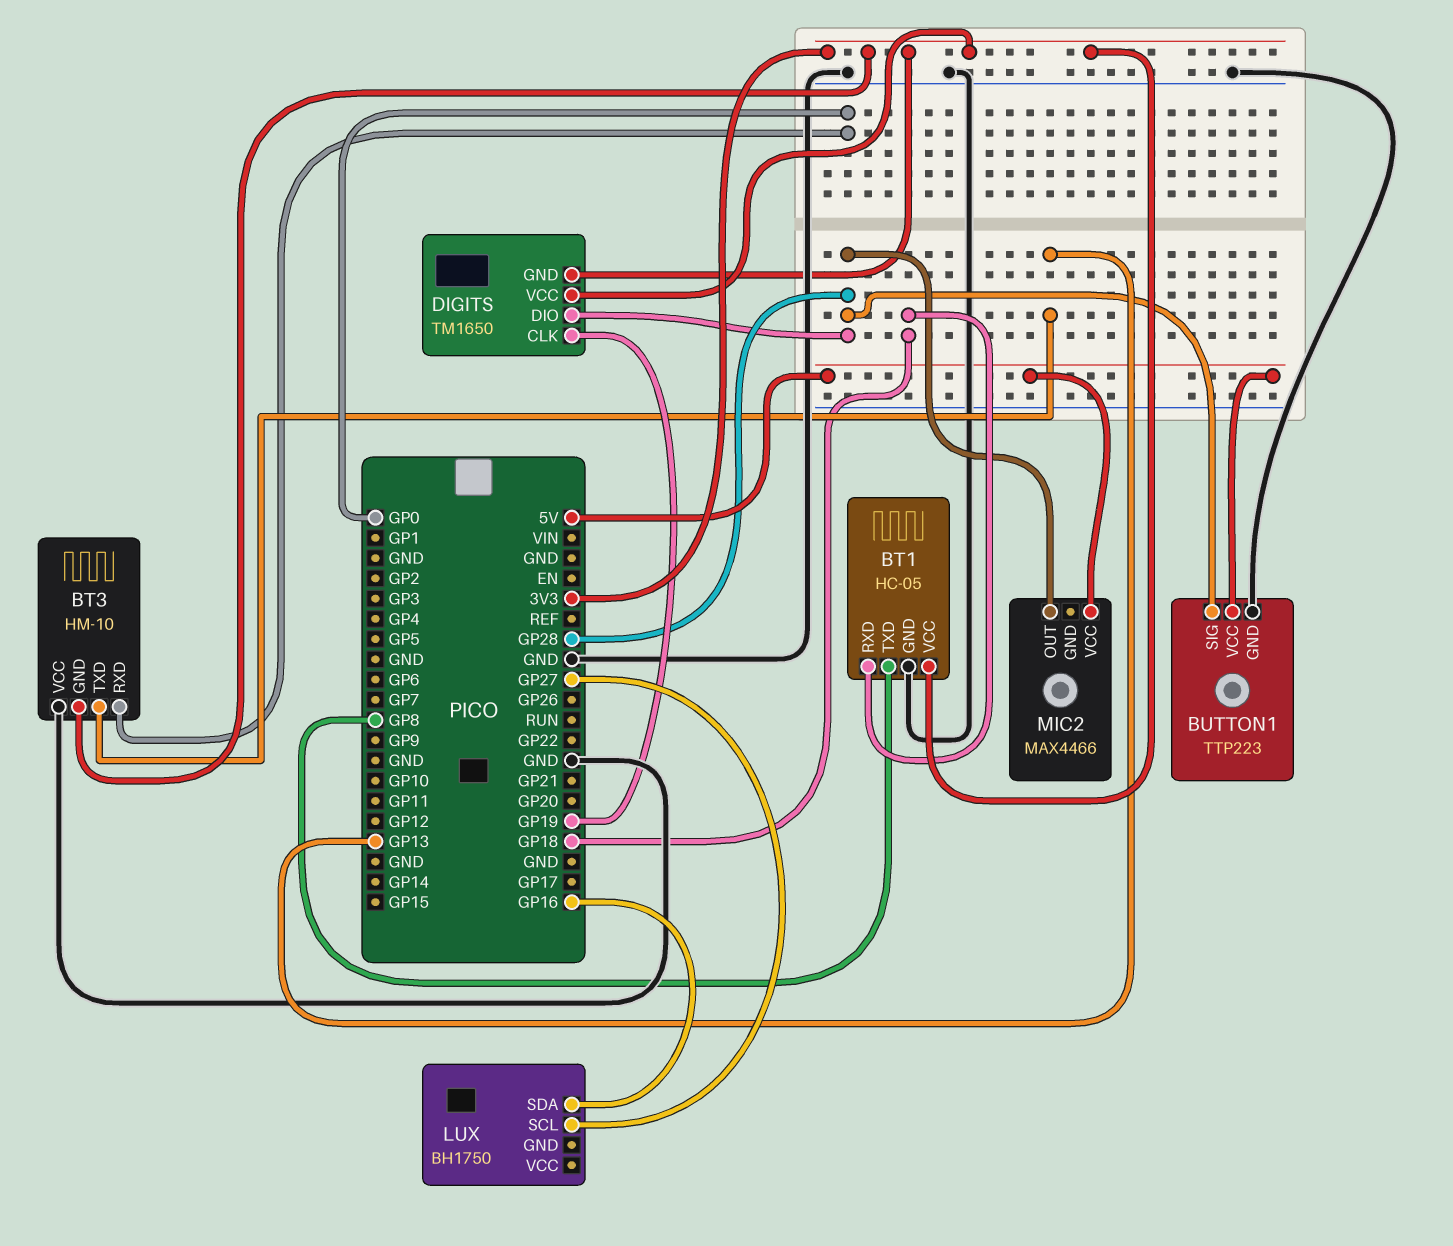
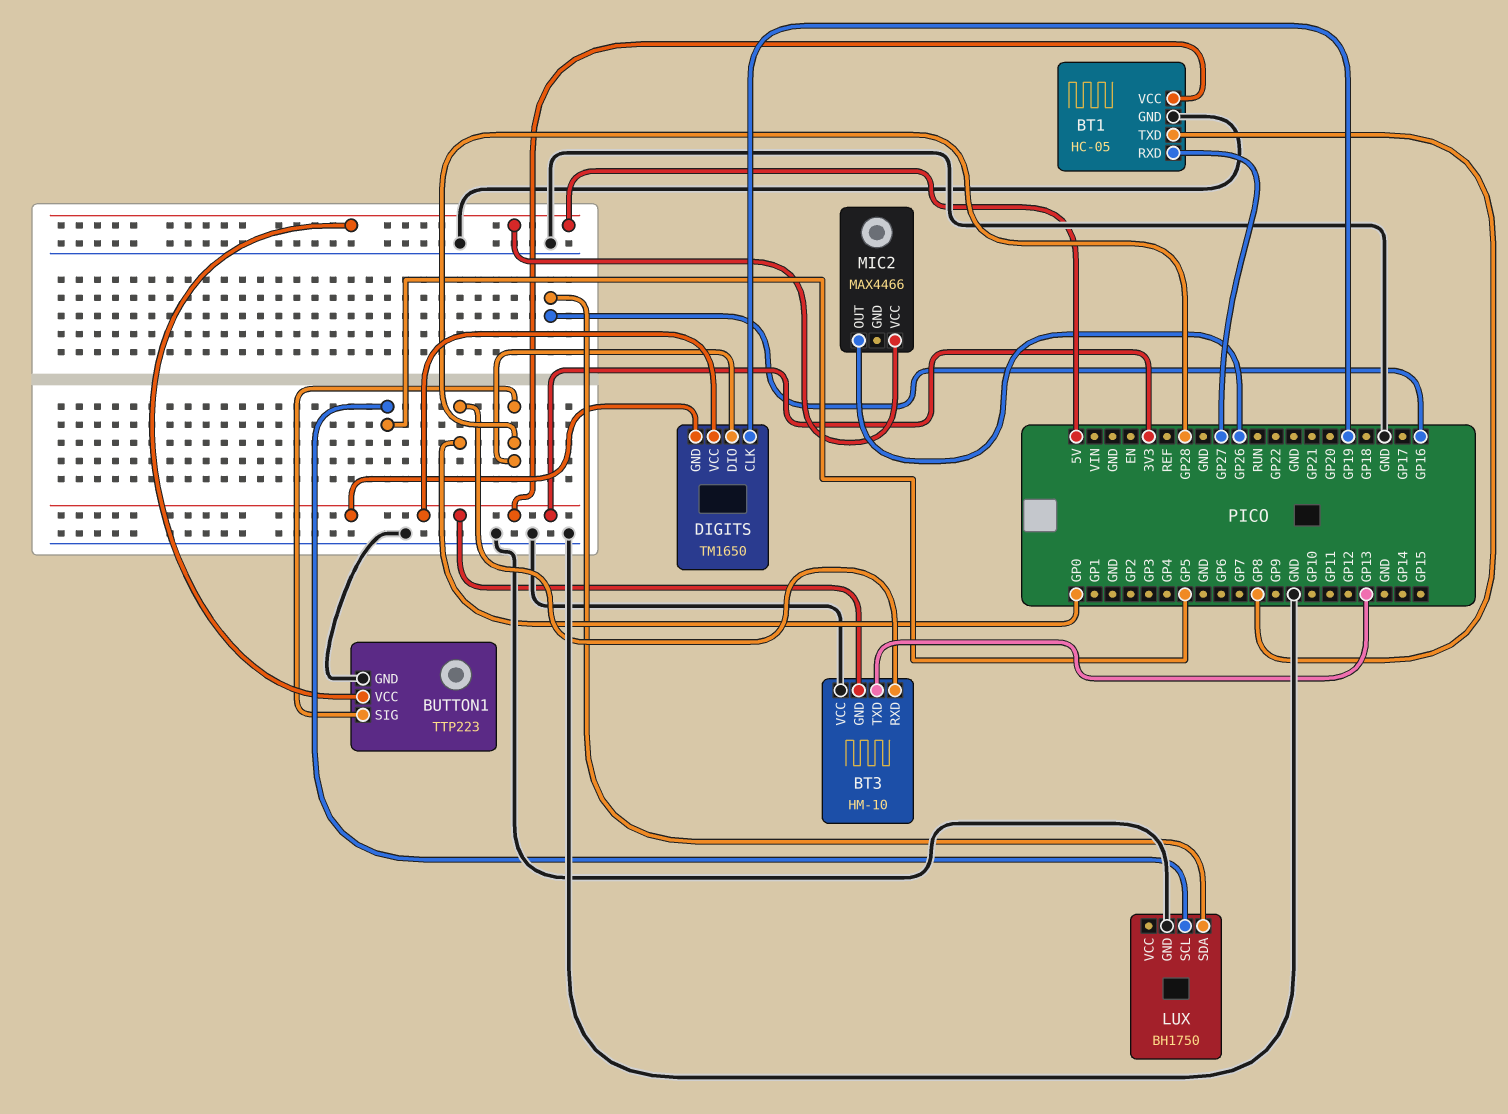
BT1 pin RXD: GP18 -> GP27
LUX pin GND: none -> GND
LUX pin SCL: GP27 -> GP5
MIC2 pin OUT: GP28 -> GP26

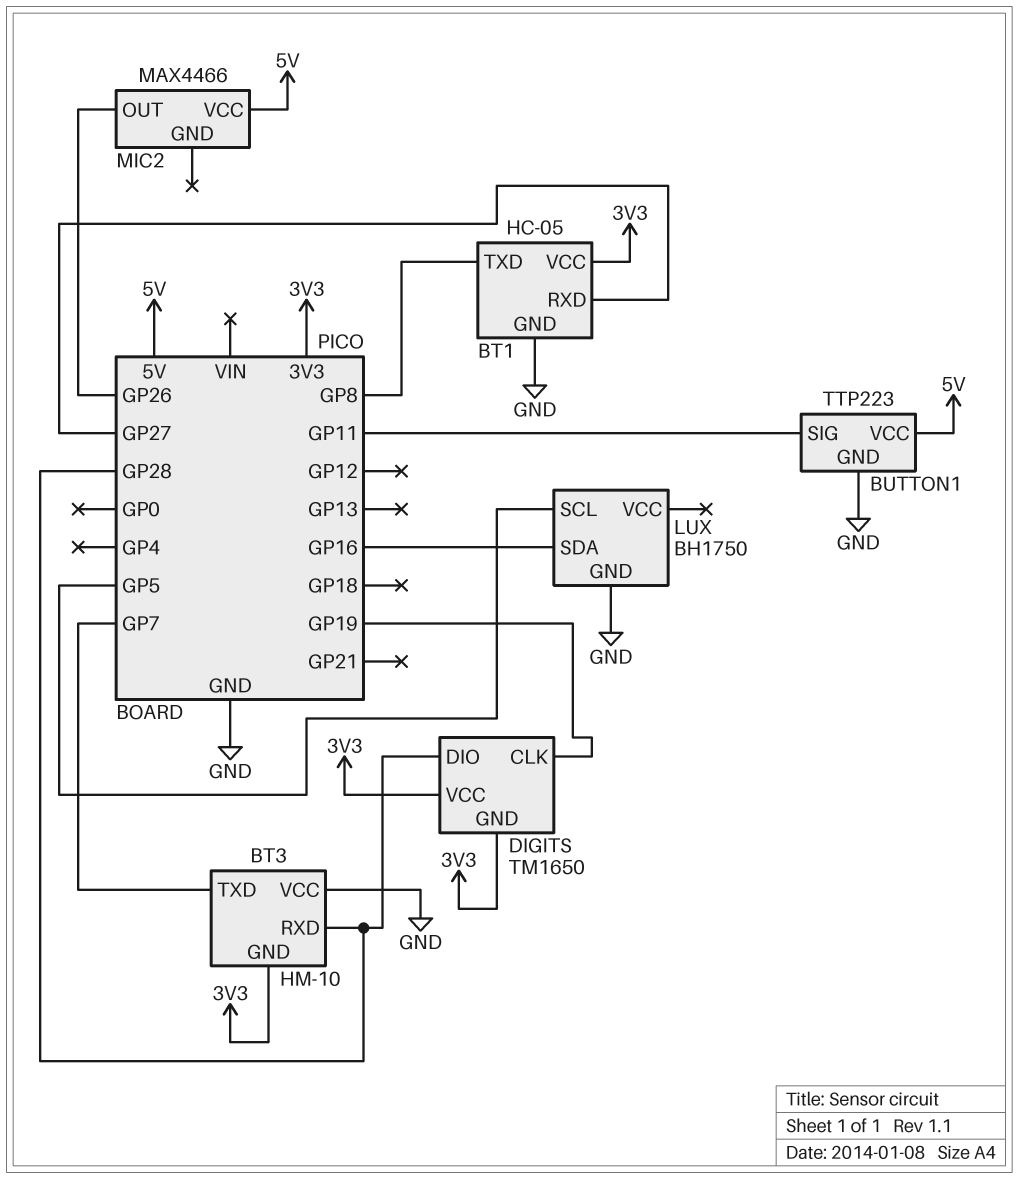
BT3 pin RXD: GP0 -> GP28
BT3 pin TXD: GP13 -> GP7
BUTTON1 pin SIG: GP28 -> GP11

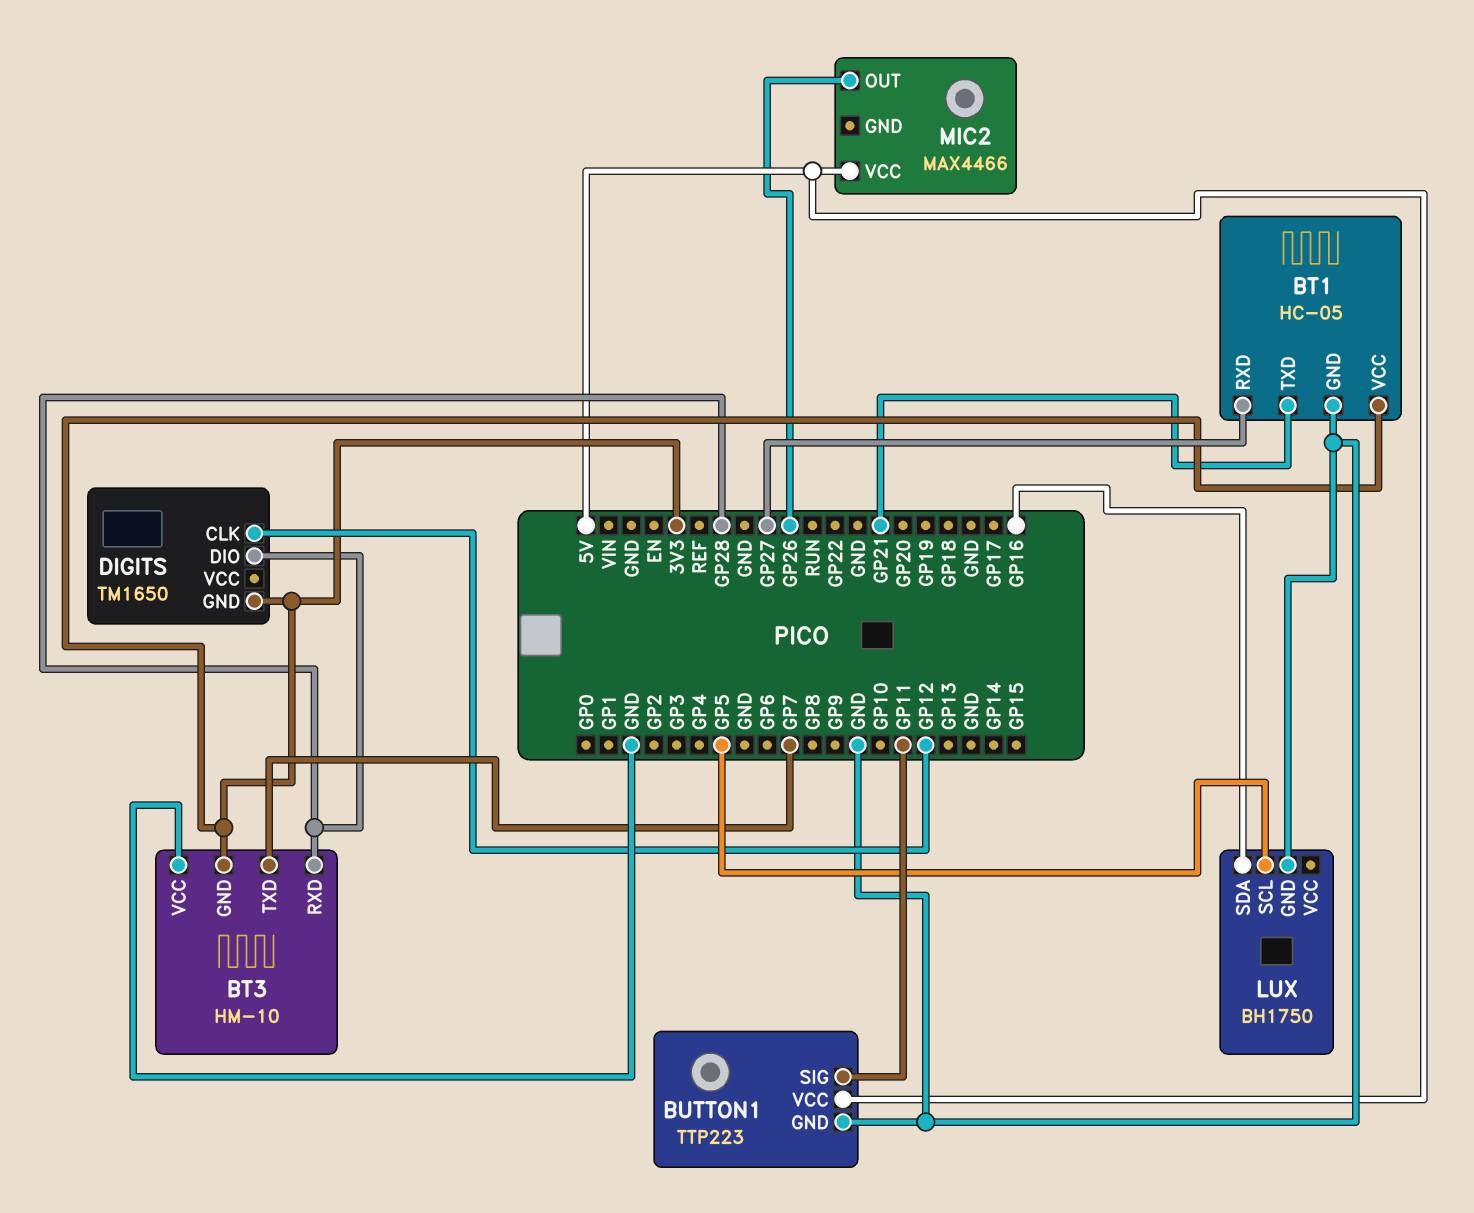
BT1 pin TXD: GP8 -> GP21
DIGITS pin CLK: GP19 -> GP12
DIGITS pin VCC: 3V3 -> none

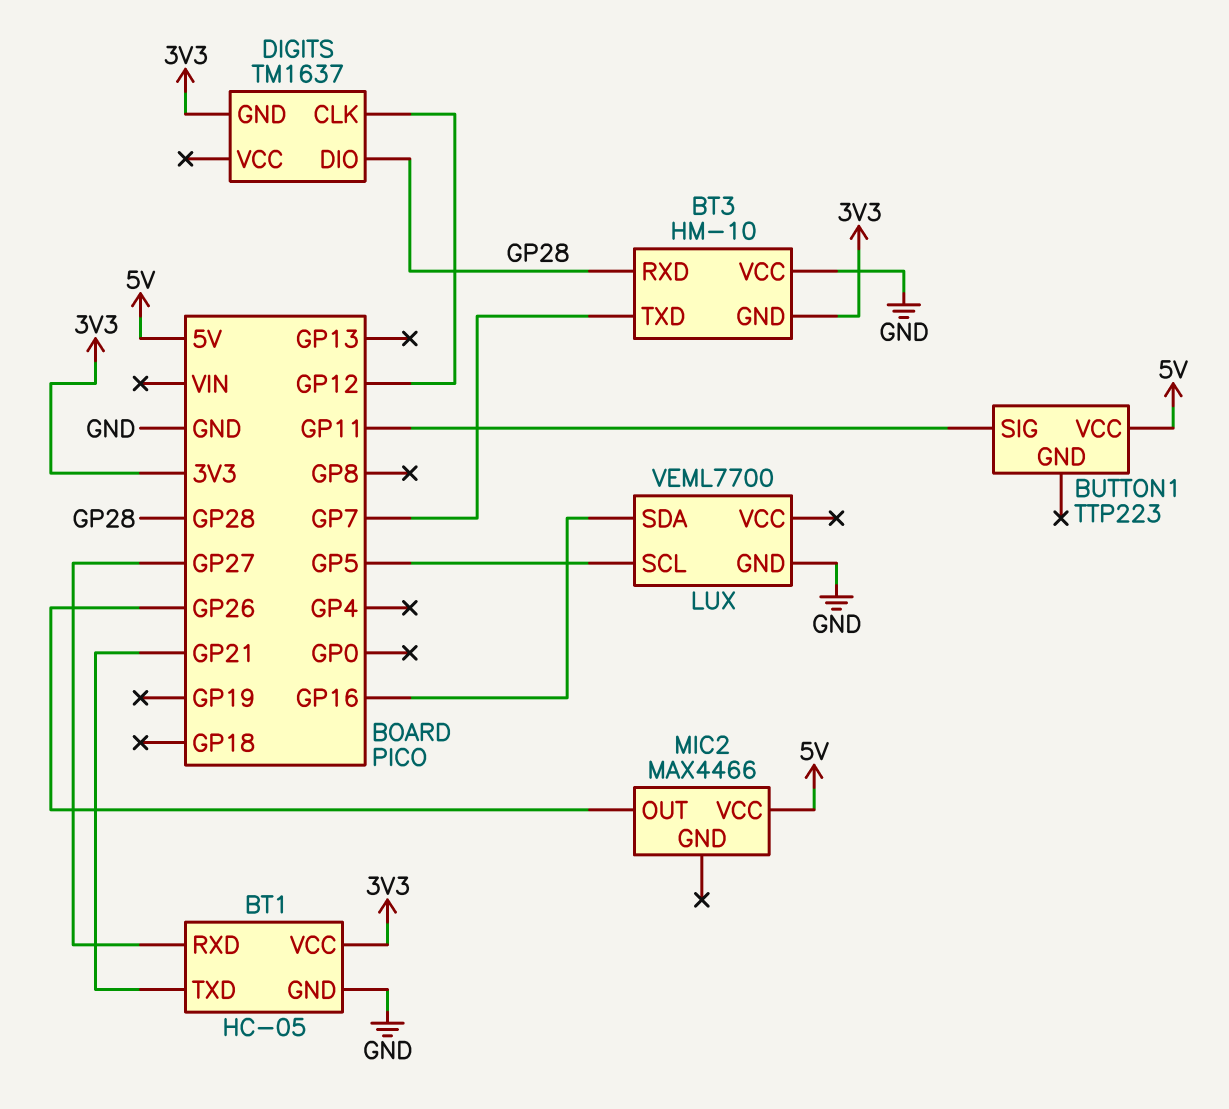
BUTTON1 pin GND: GND -> none
DIGITS: TM1650 -> TM1637
LUX: BH1750 -> VEML7700

